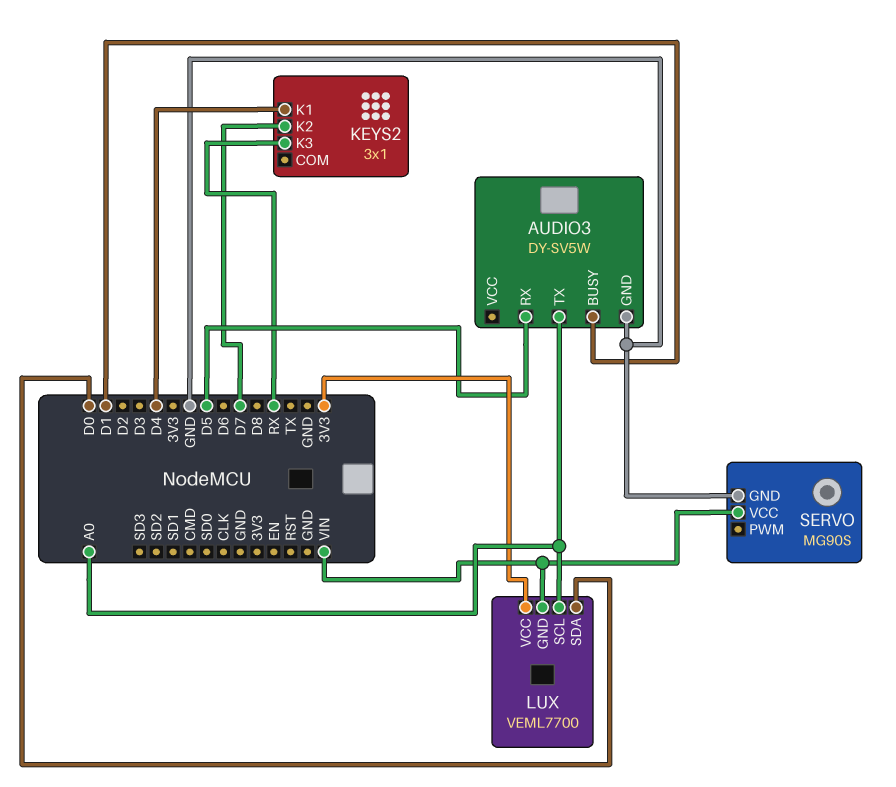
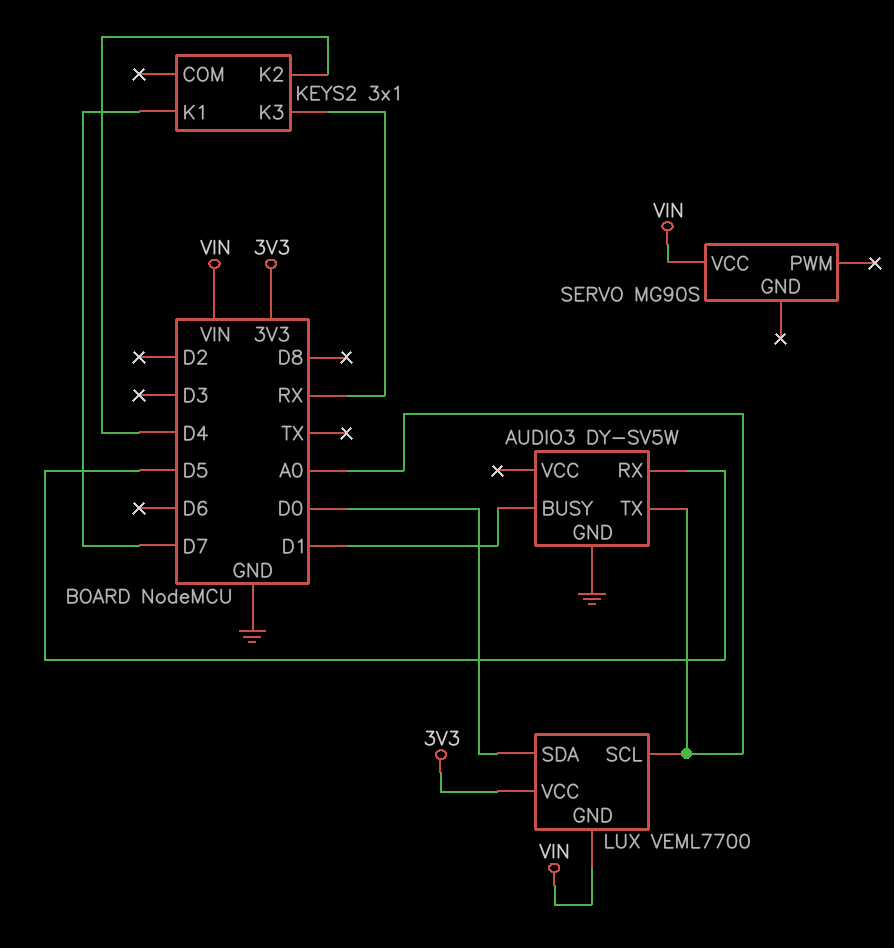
KEYS2 pin K1: D4 -> D7
KEYS2 pin K2: D7 -> D4
SERVO pin GND: GND -> none

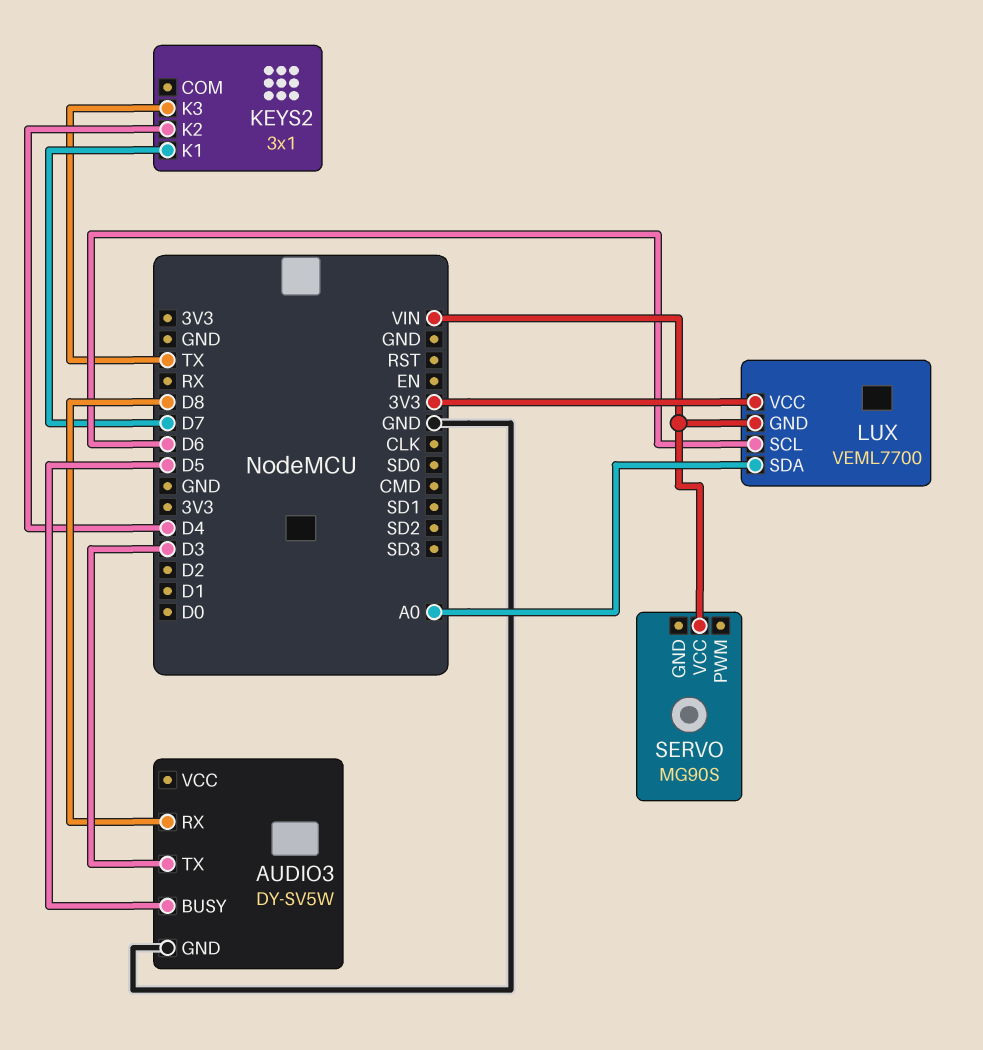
AUDIO3 pin BUSY: D1 -> D5
AUDIO3 pin RX: D5 -> D8
AUDIO3 pin TX: A0 -> D3
KEYS2 pin K3: RX -> TX
LUX pin SCL: A0 -> D6
LUX pin SDA: D0 -> A0

